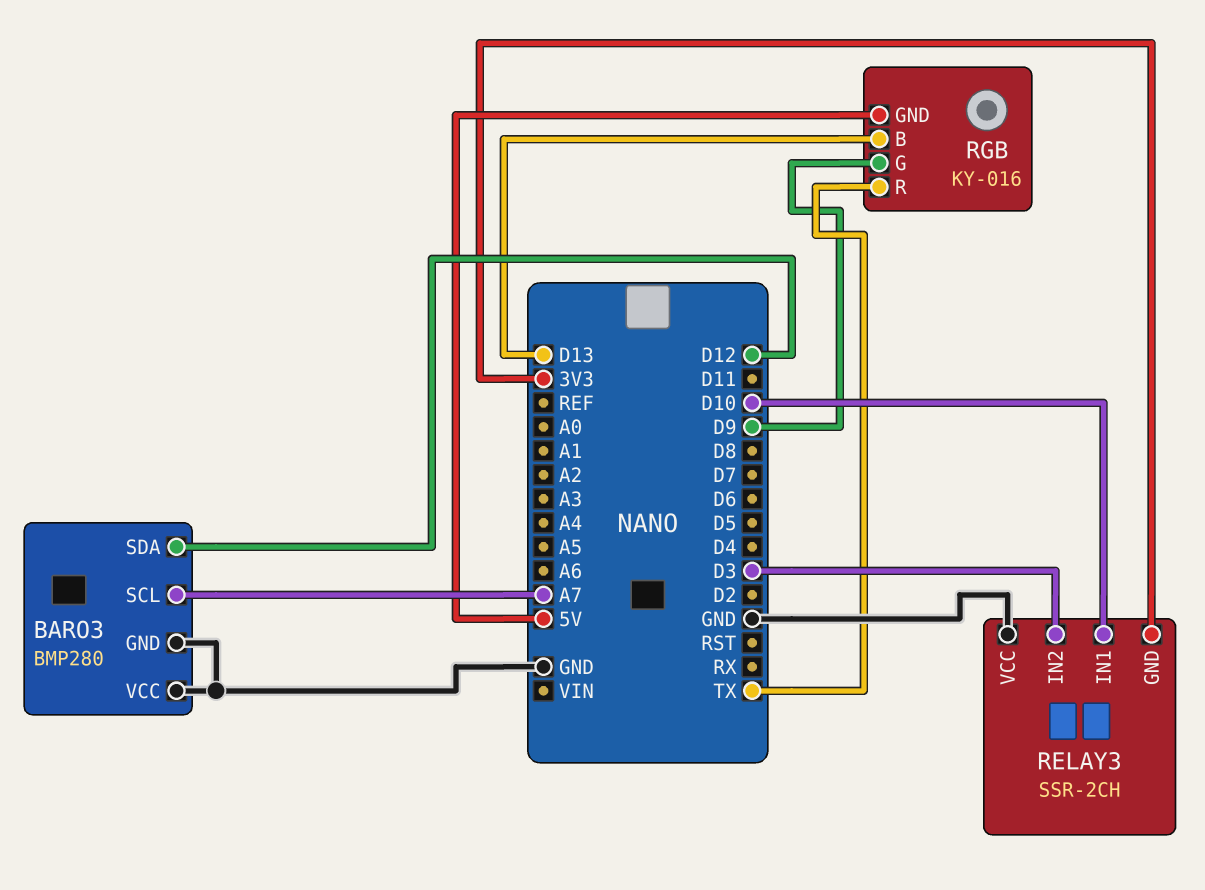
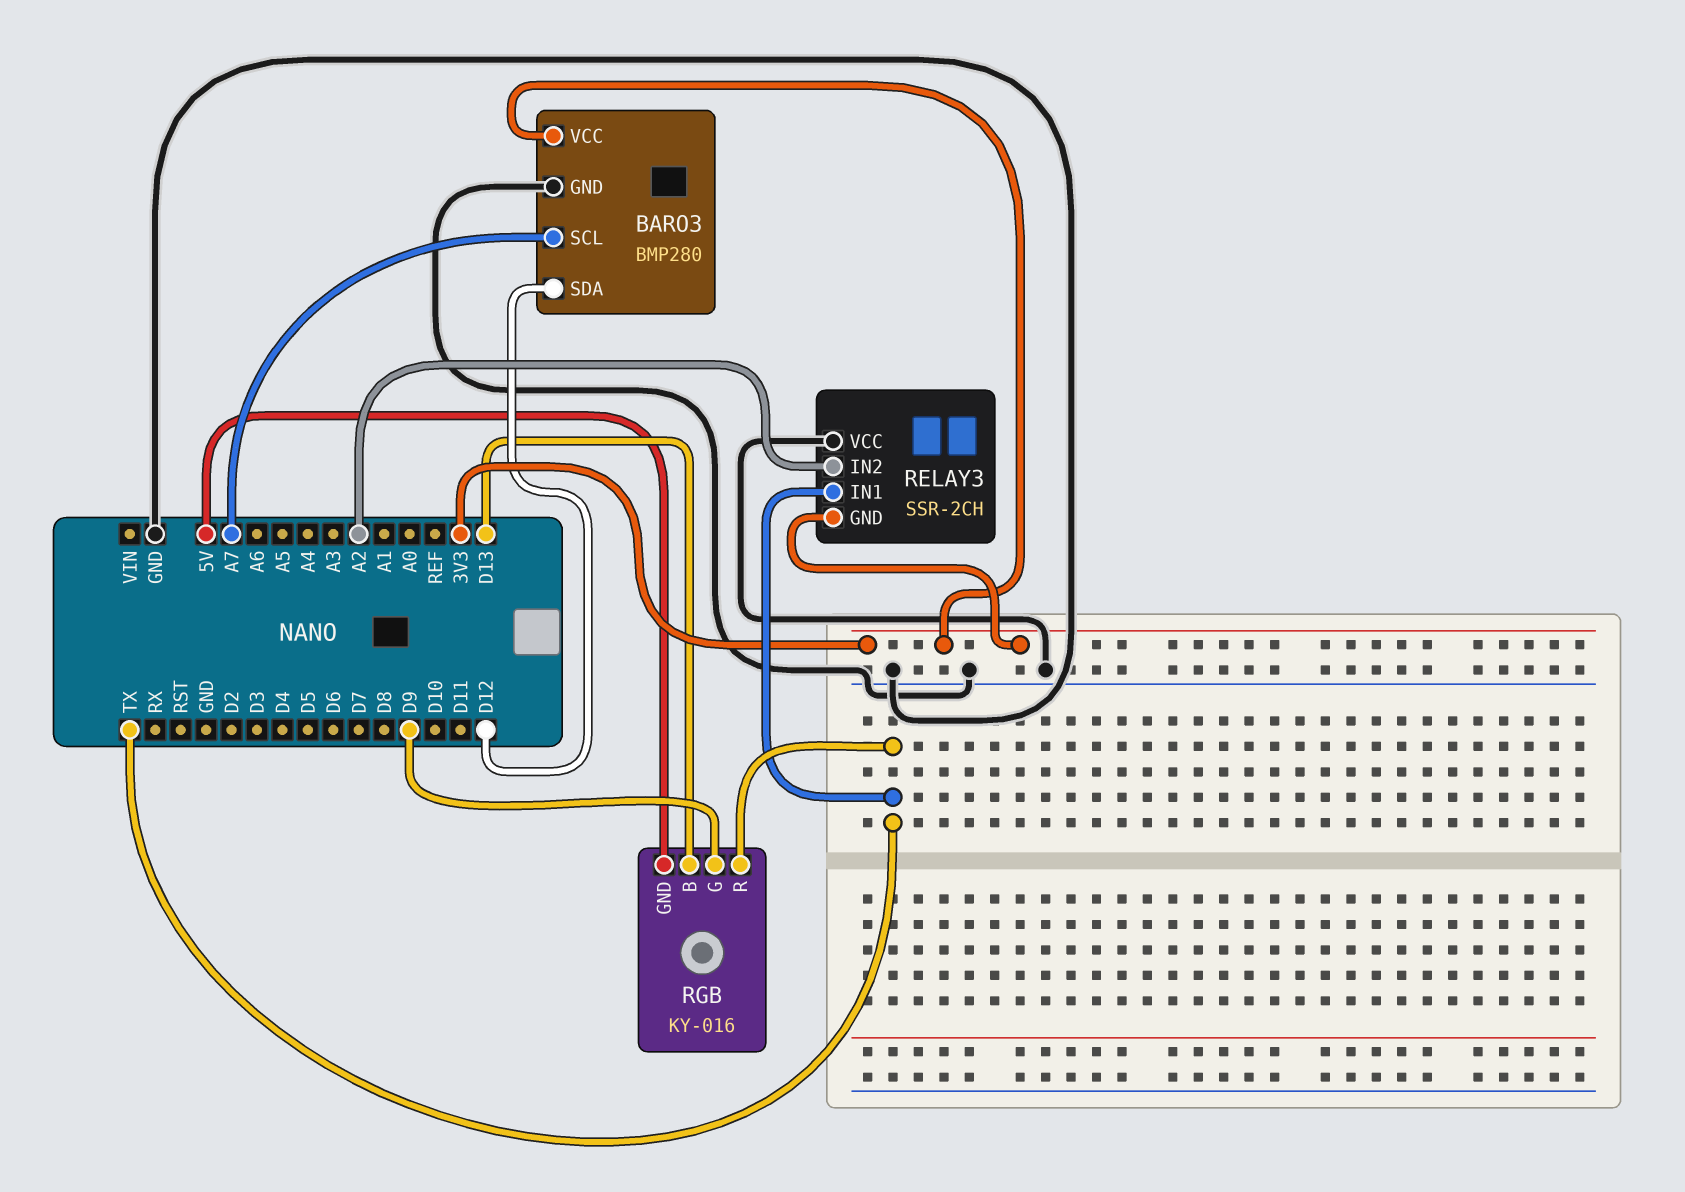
BARO3 pin VCC: GND -> 3V3
RELAY3 pin IN1: D10 -> TX
RELAY3 pin IN2: D3 -> A2

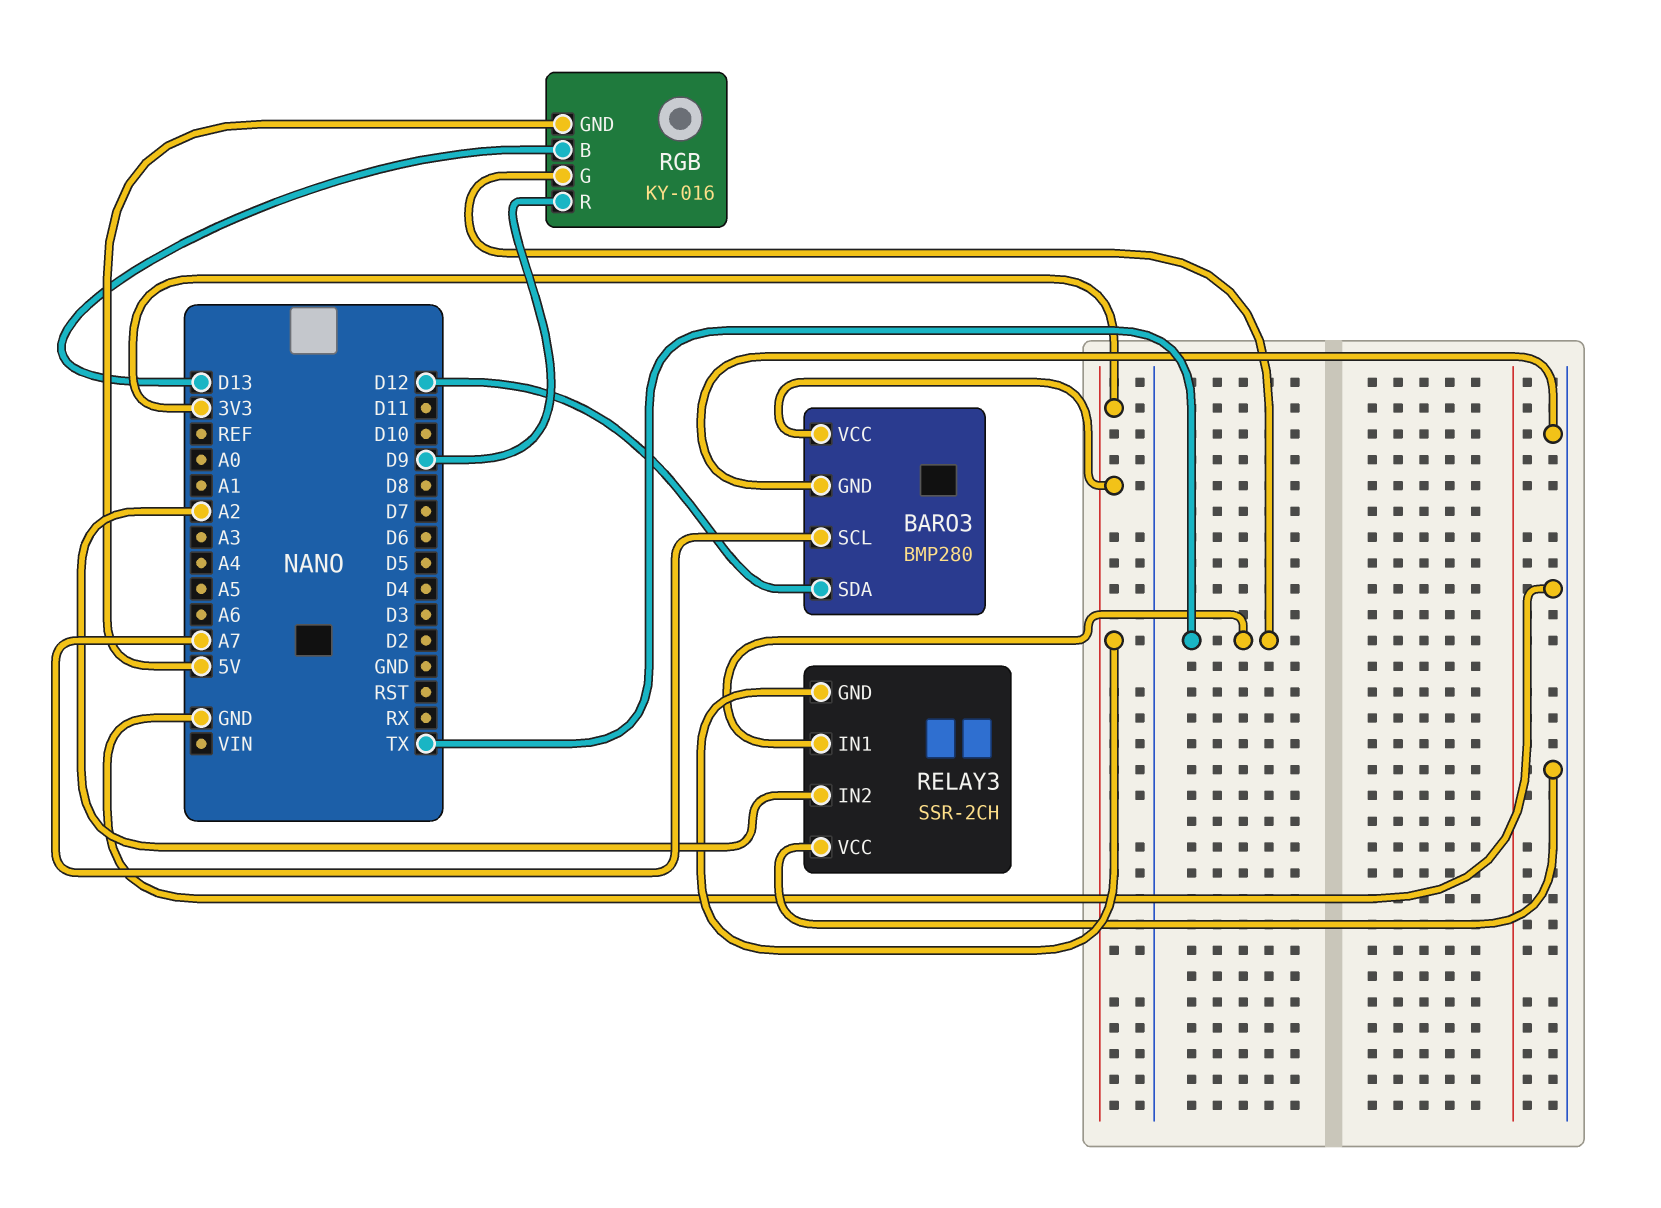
RGB pin G: D9 -> TX
RGB pin R: TX -> D9

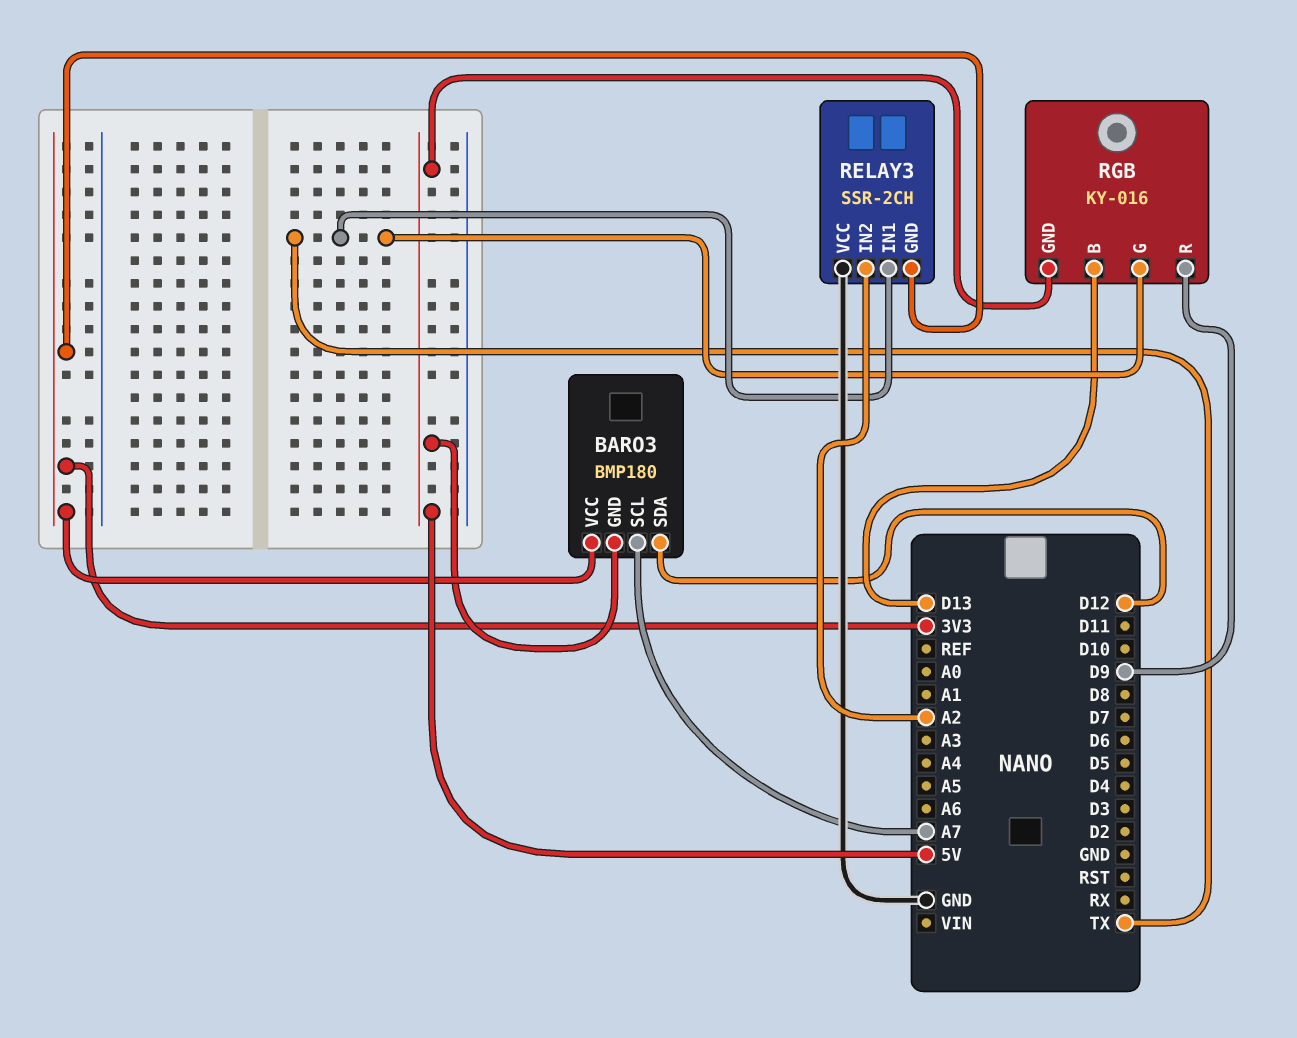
BARO3: BMP280 -> BMP180
BARO3 pin GND: GND -> 5V

